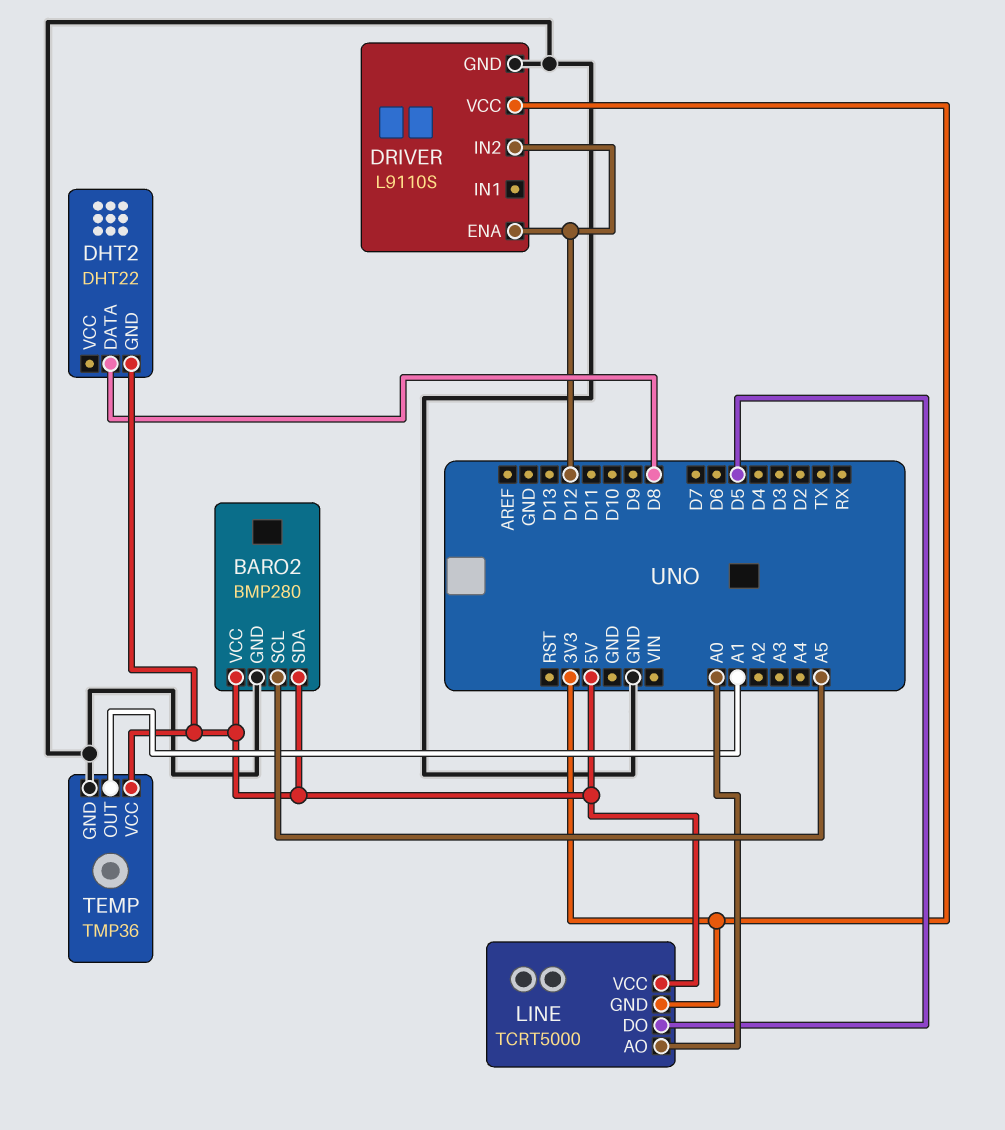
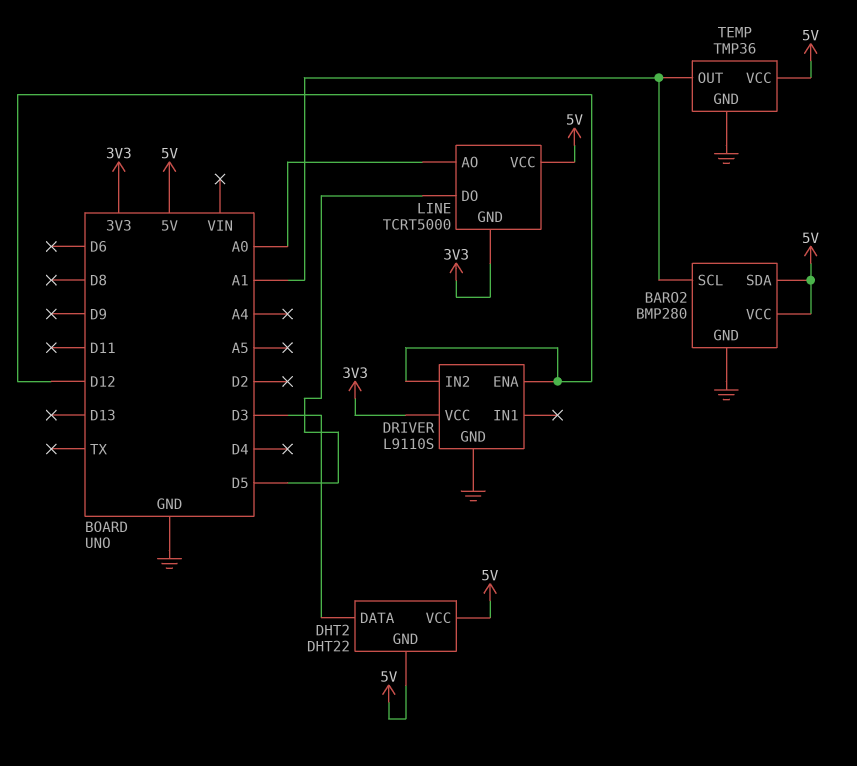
BARO2 pin SCL: A5 -> A1
DHT2 pin DATA: D8 -> D3
DHT2 pin VCC: none -> 5V

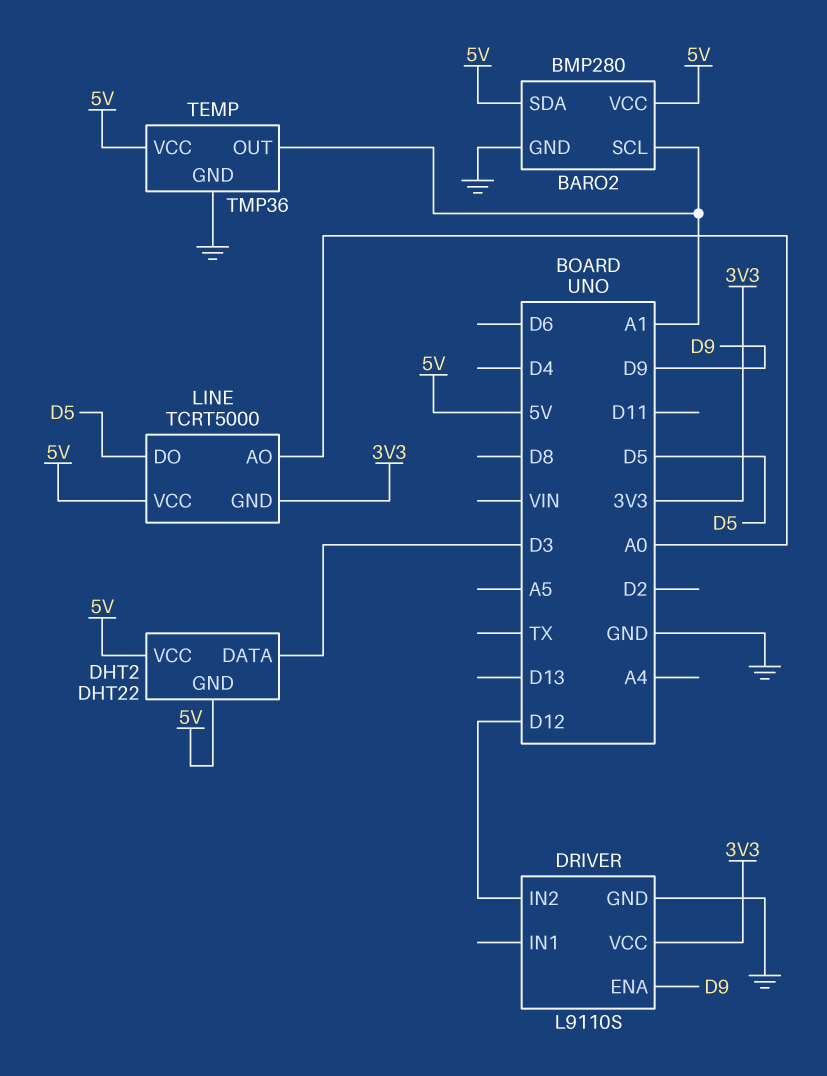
DRIVER pin ENA: D12 -> D9

